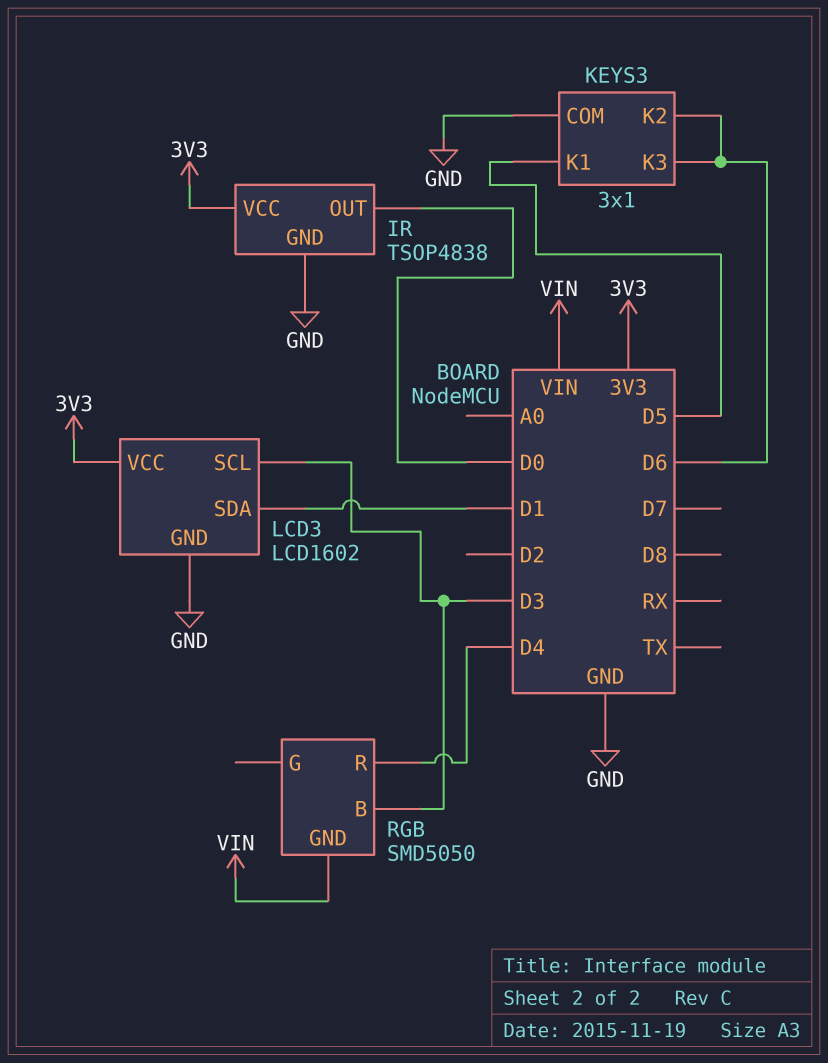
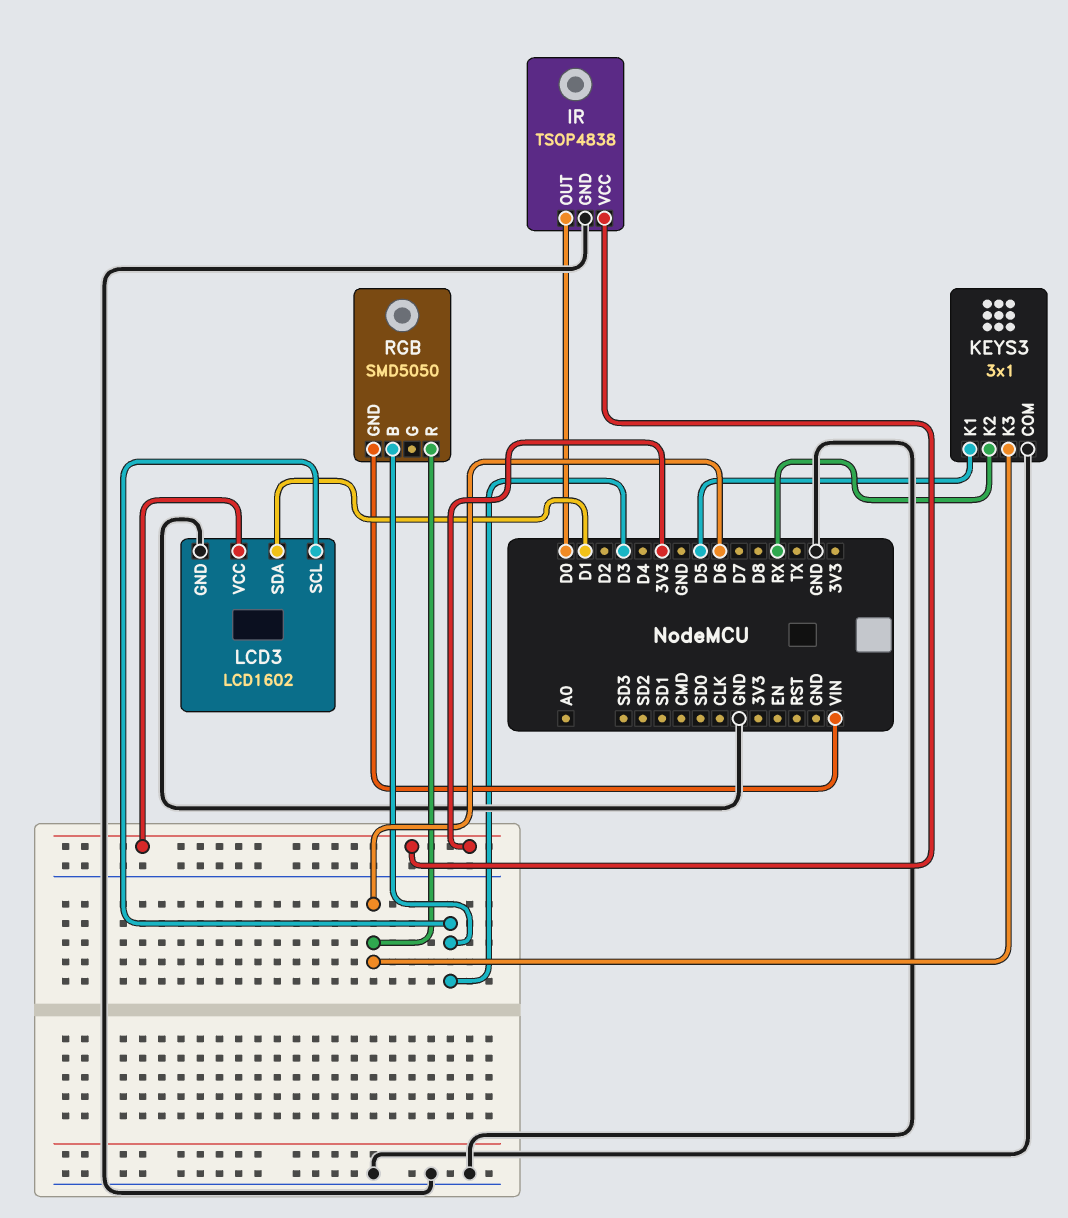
KEYS3 pin K2: D6 -> RX
RGB pin R: D4 -> D6

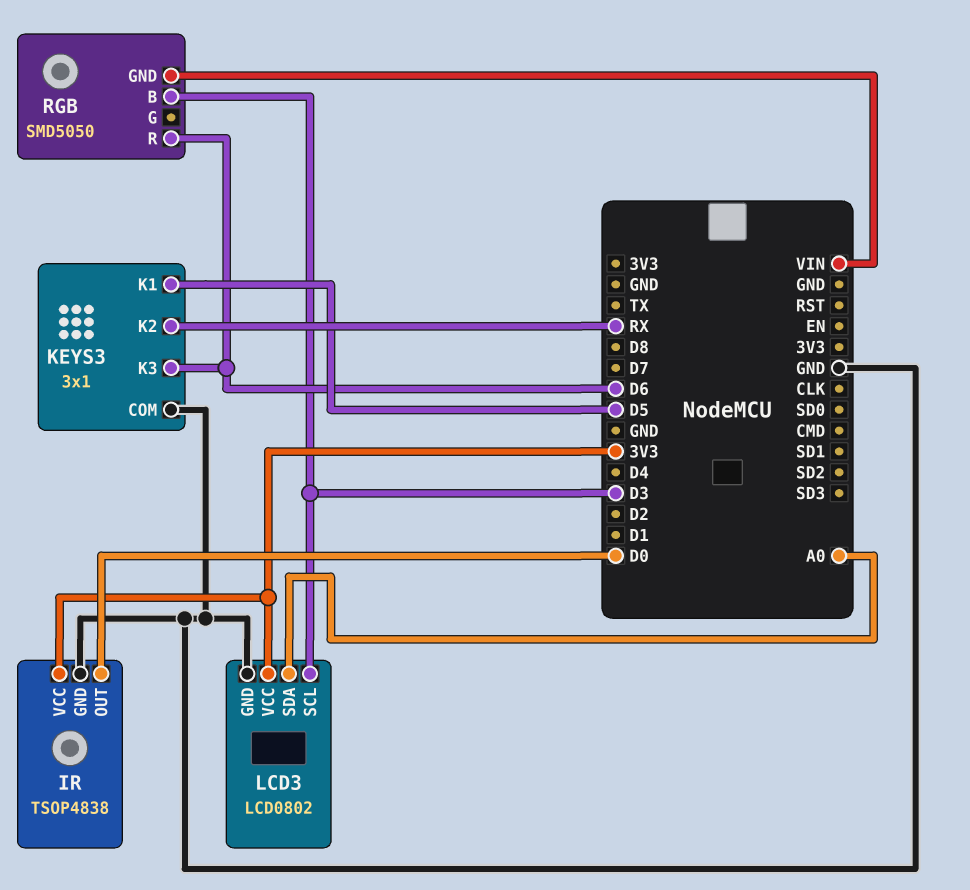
LCD3: LCD1602 -> LCD0802
LCD3 pin SDA: D1 -> A0

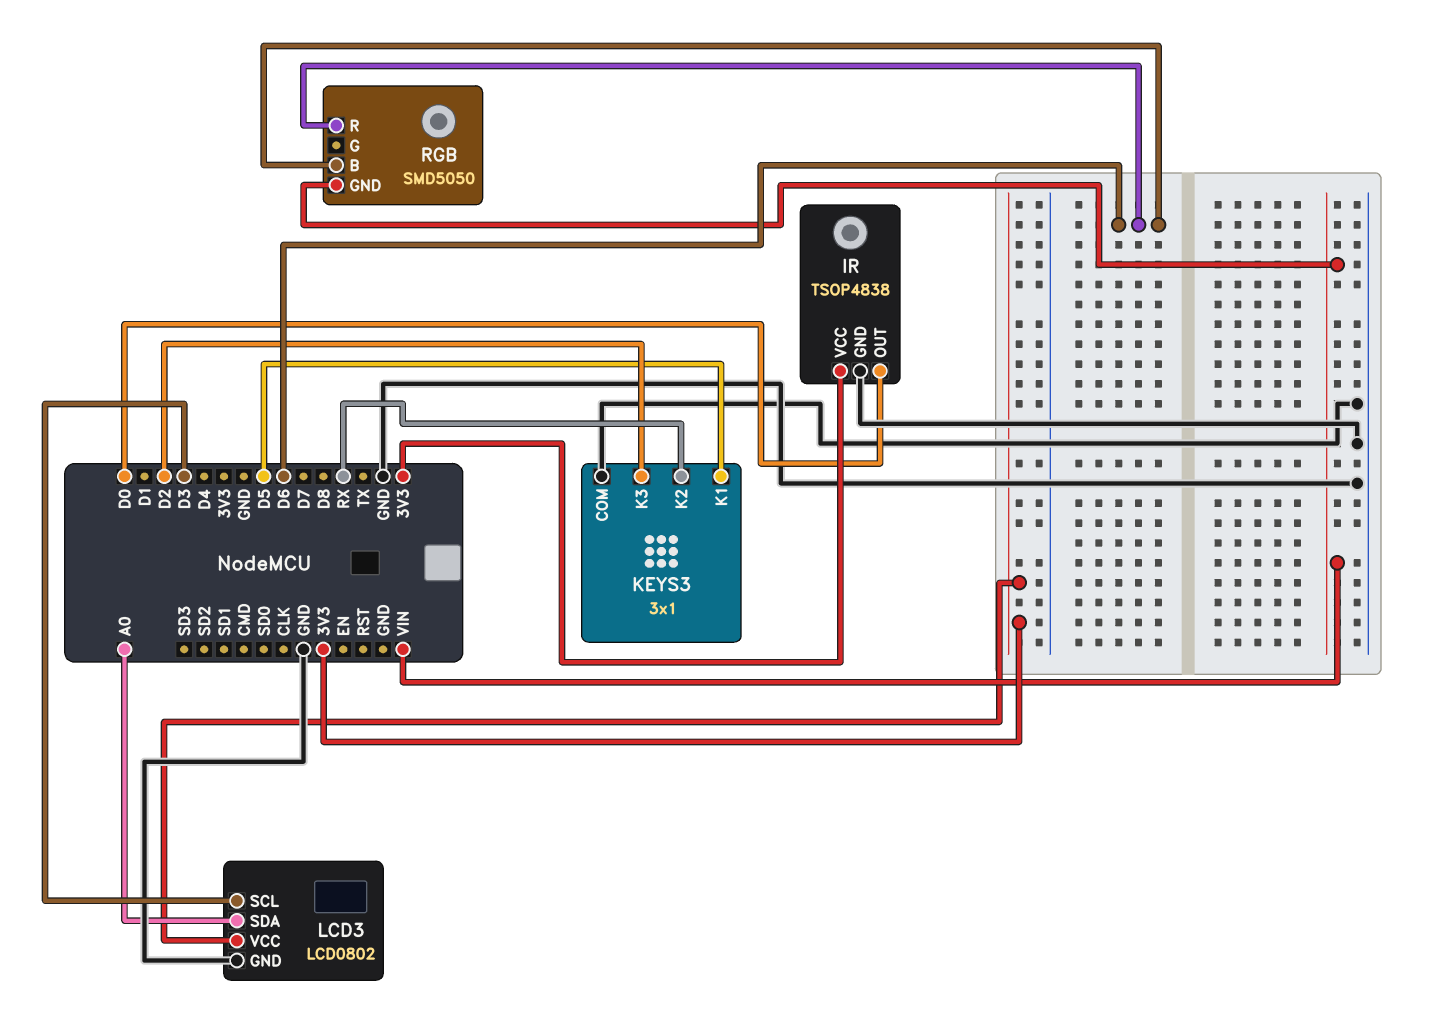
KEYS3 pin K3: D6 -> D2
RGB pin B: D3 -> D6

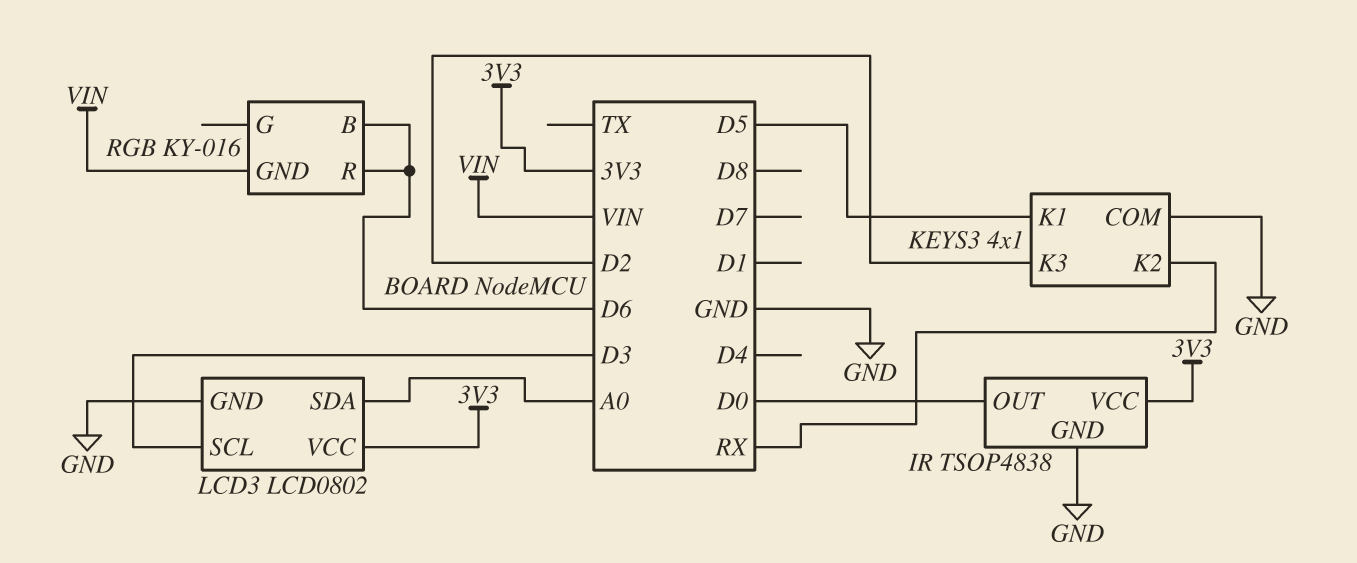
KEYS3: 3x1 -> 4x1
RGB: SMD5050 -> KY-016

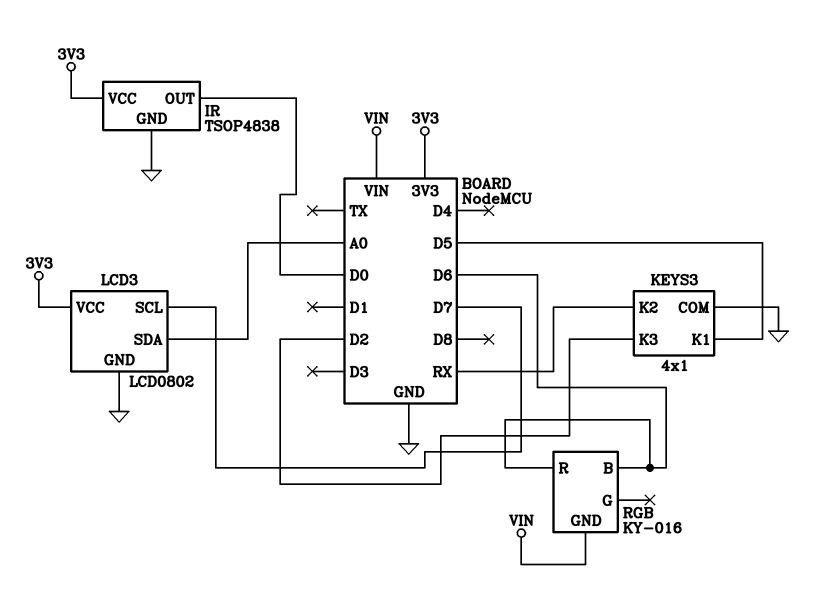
LCD3 pin SCL: D3 -> D7

